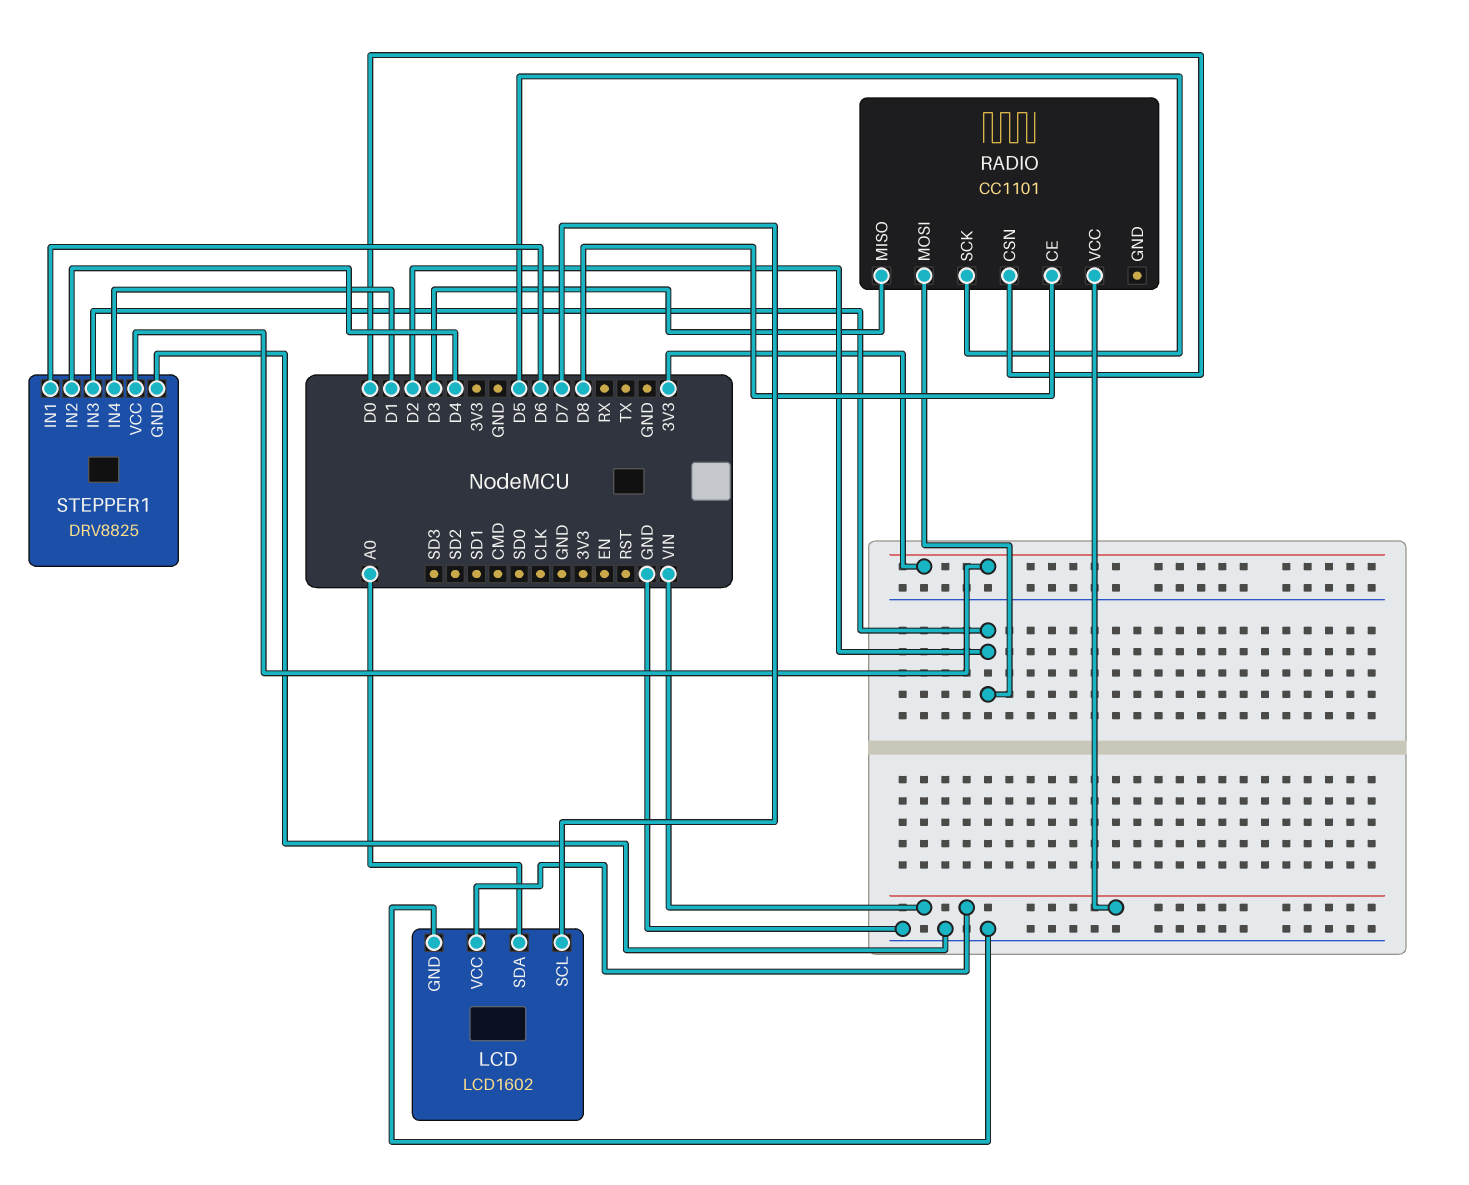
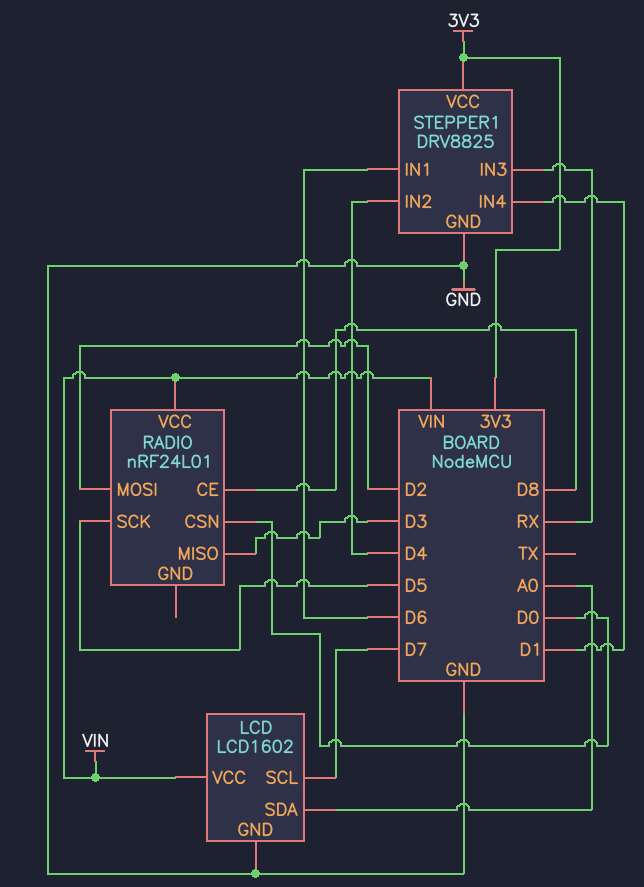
RADIO: CC1101 -> nRF24L01
STEPPER1 pin IN3: D2 -> RX

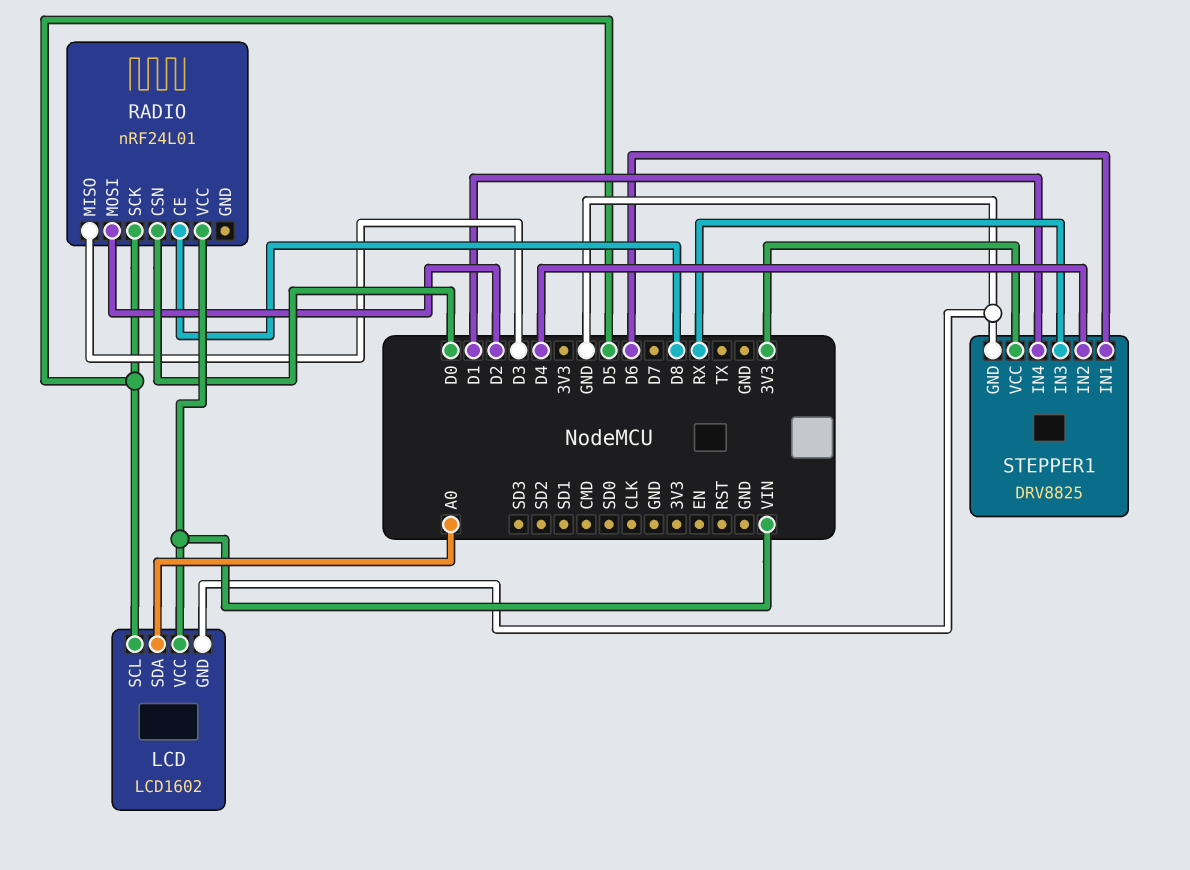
LCD pin SCL: D7 -> D5

